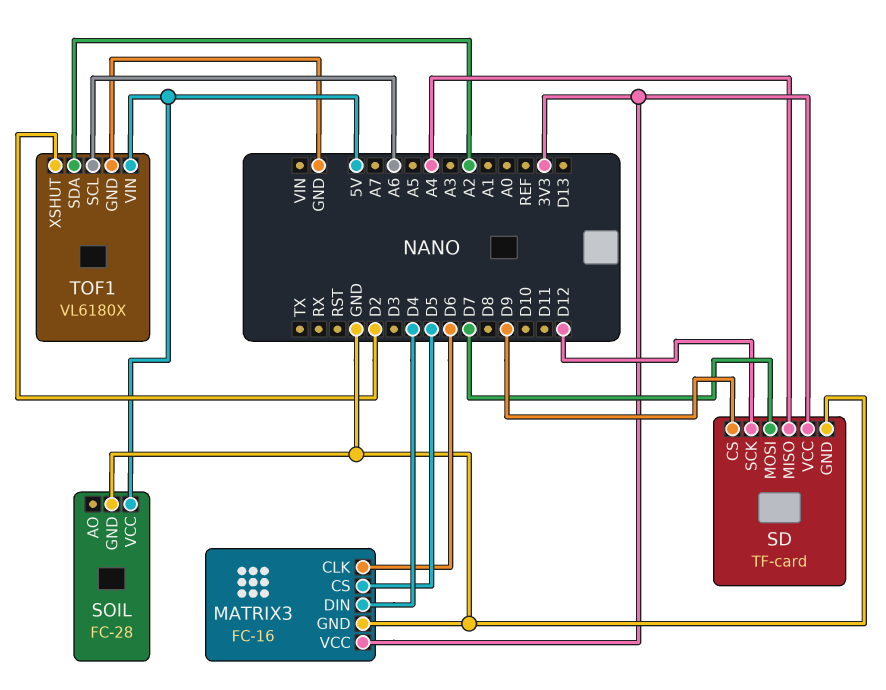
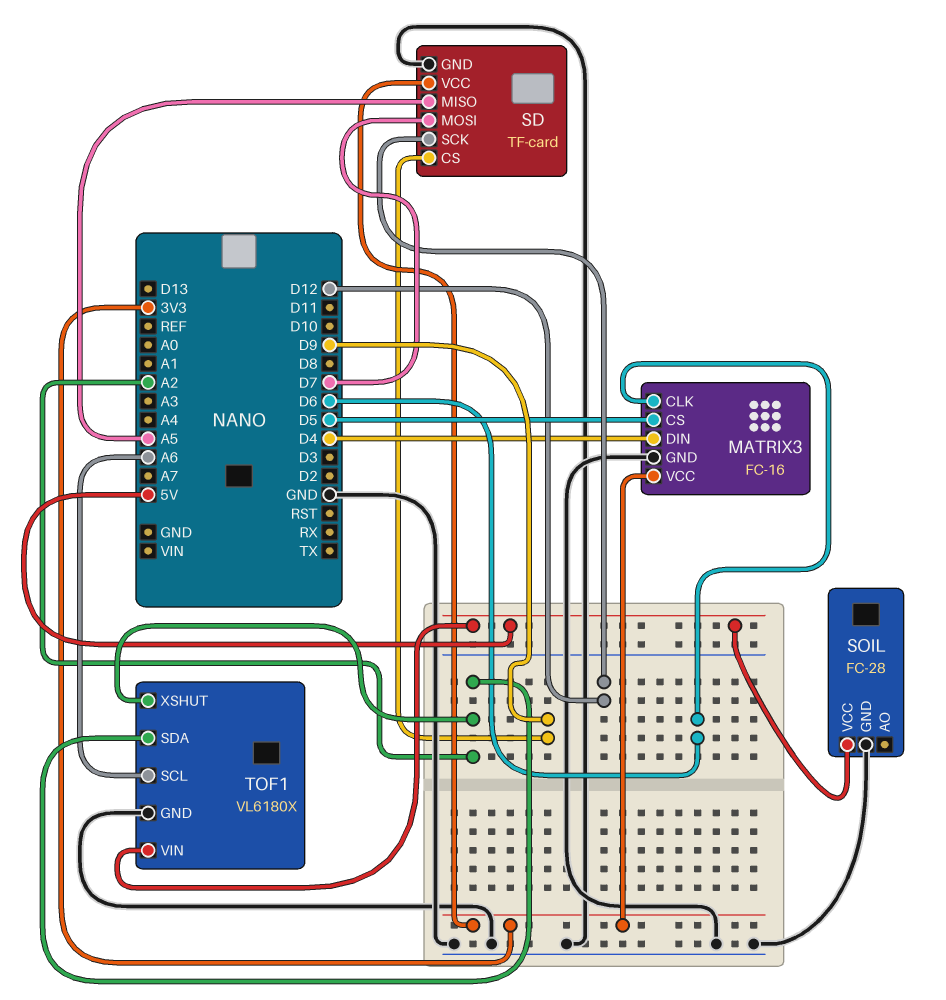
SD pin MISO: A4 -> A5
TOF1 pin XSHUT: D2 -> A2

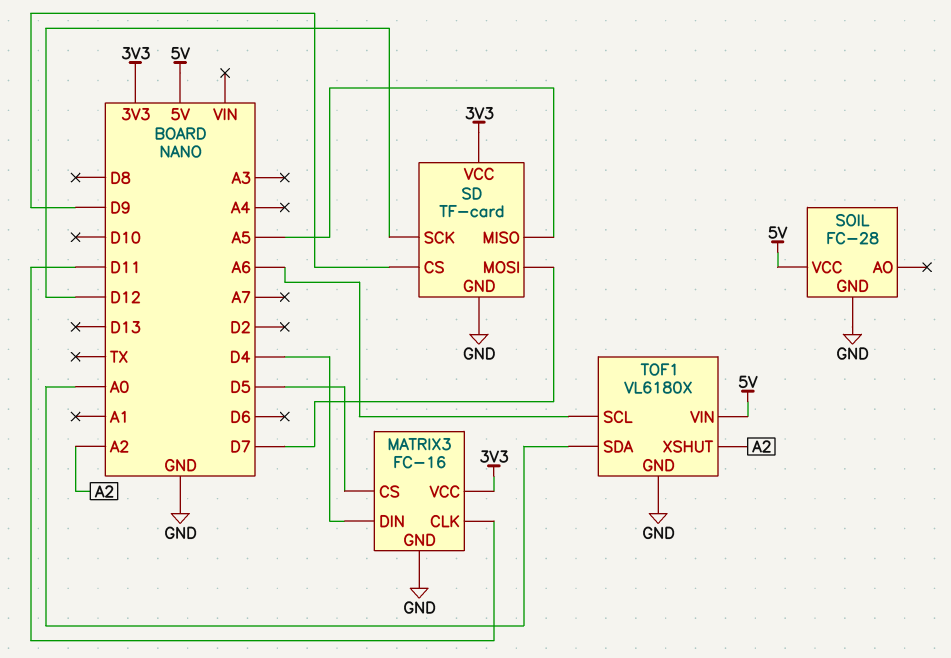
MATRIX3 pin CLK: D6 -> D11
TOF1 pin SDA: A2 -> A0

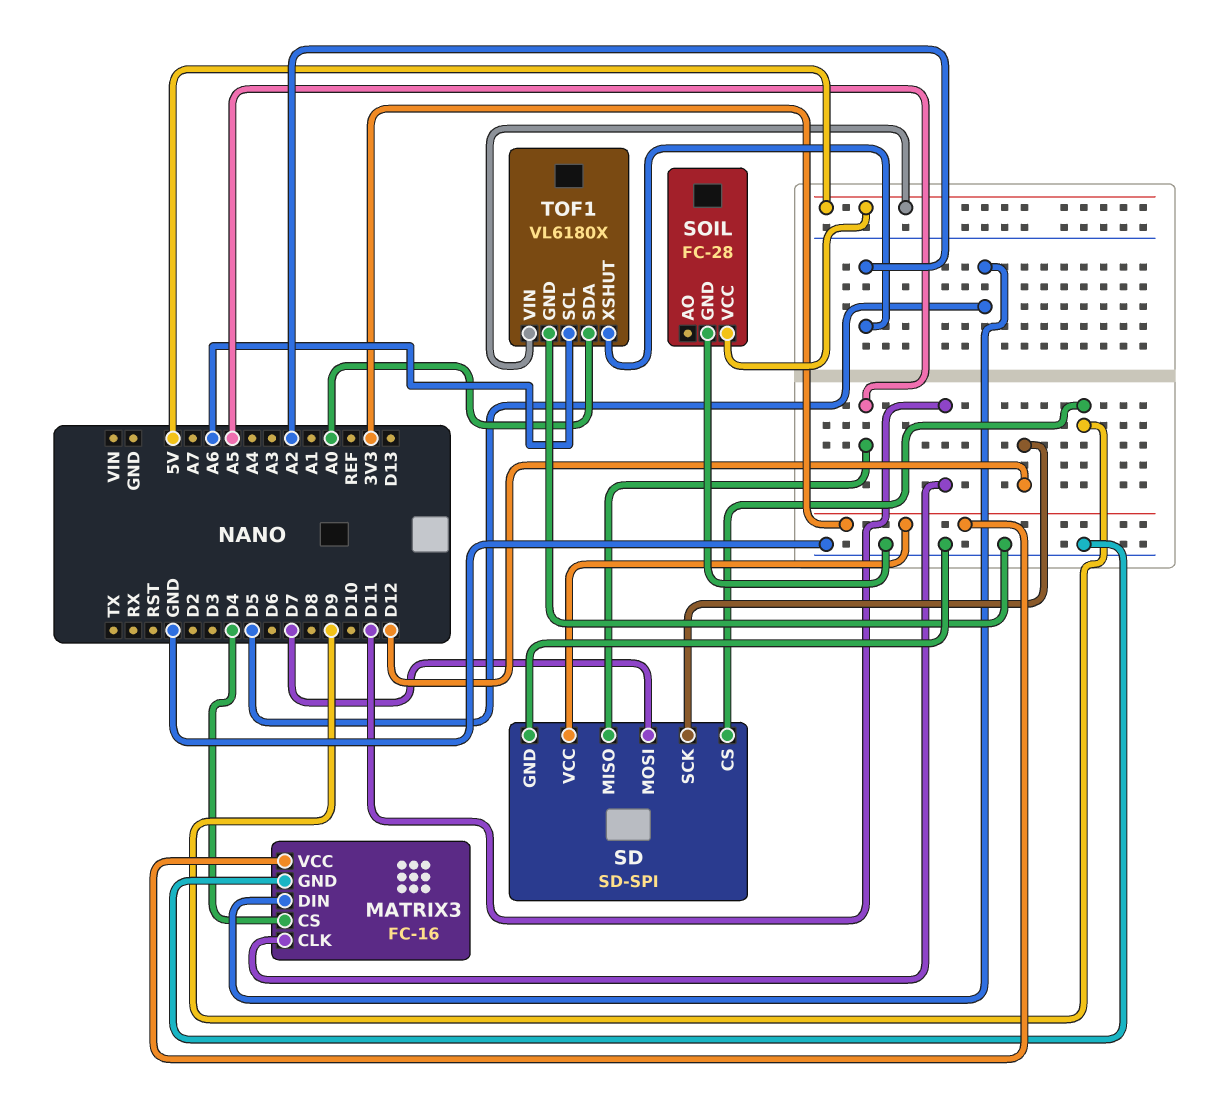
MATRIX3 pin CS: D5 -> D4
MATRIX3 pin DIN: D4 -> D5
SD: TF-card -> SD-SPI

